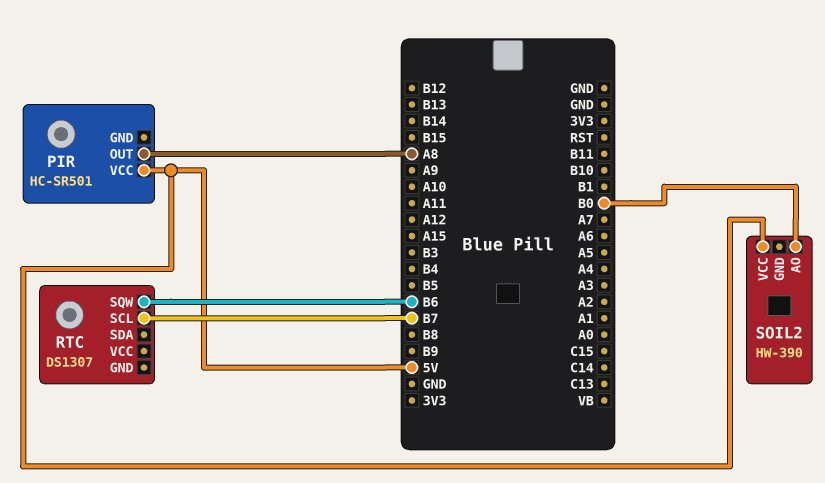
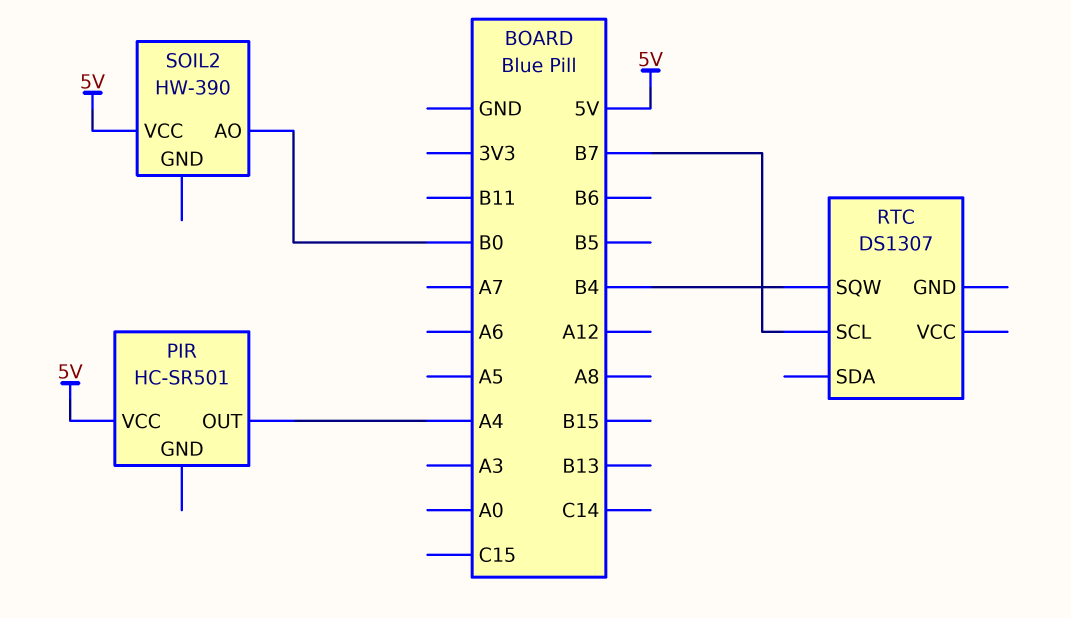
PIR pin OUT: A8 -> A4
RTC pin SQW: B6 -> B4

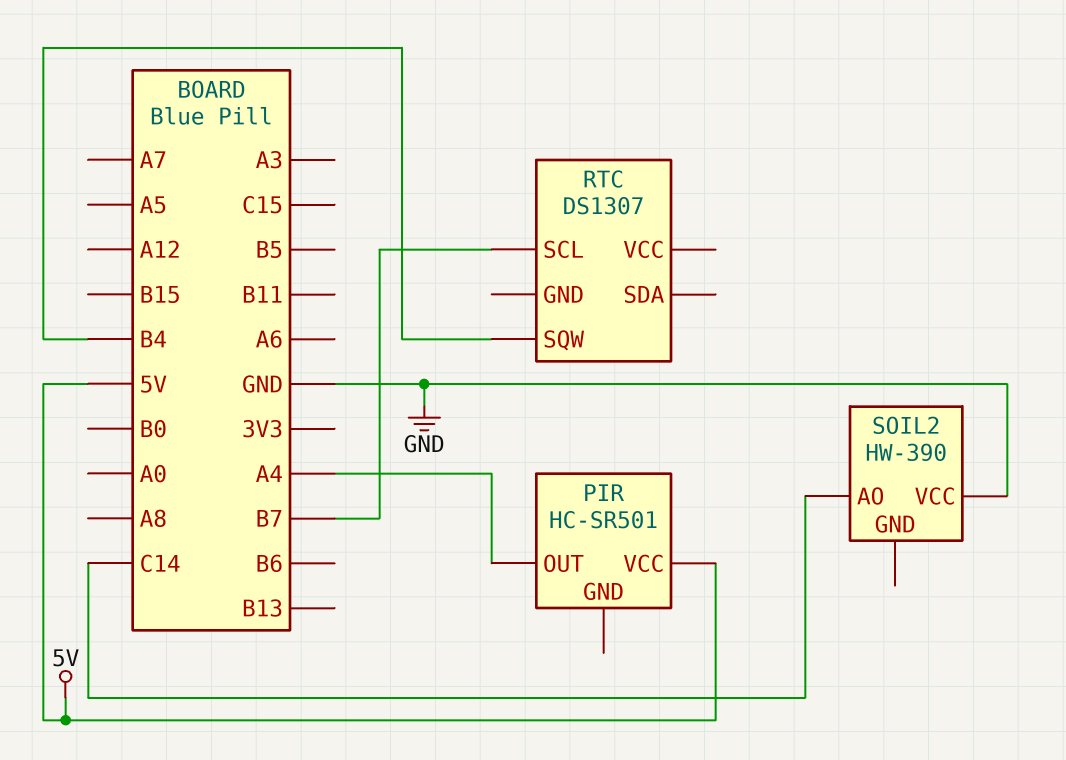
SOIL2 pin AO: B0 -> C14
SOIL2 pin VCC: 5V -> GND

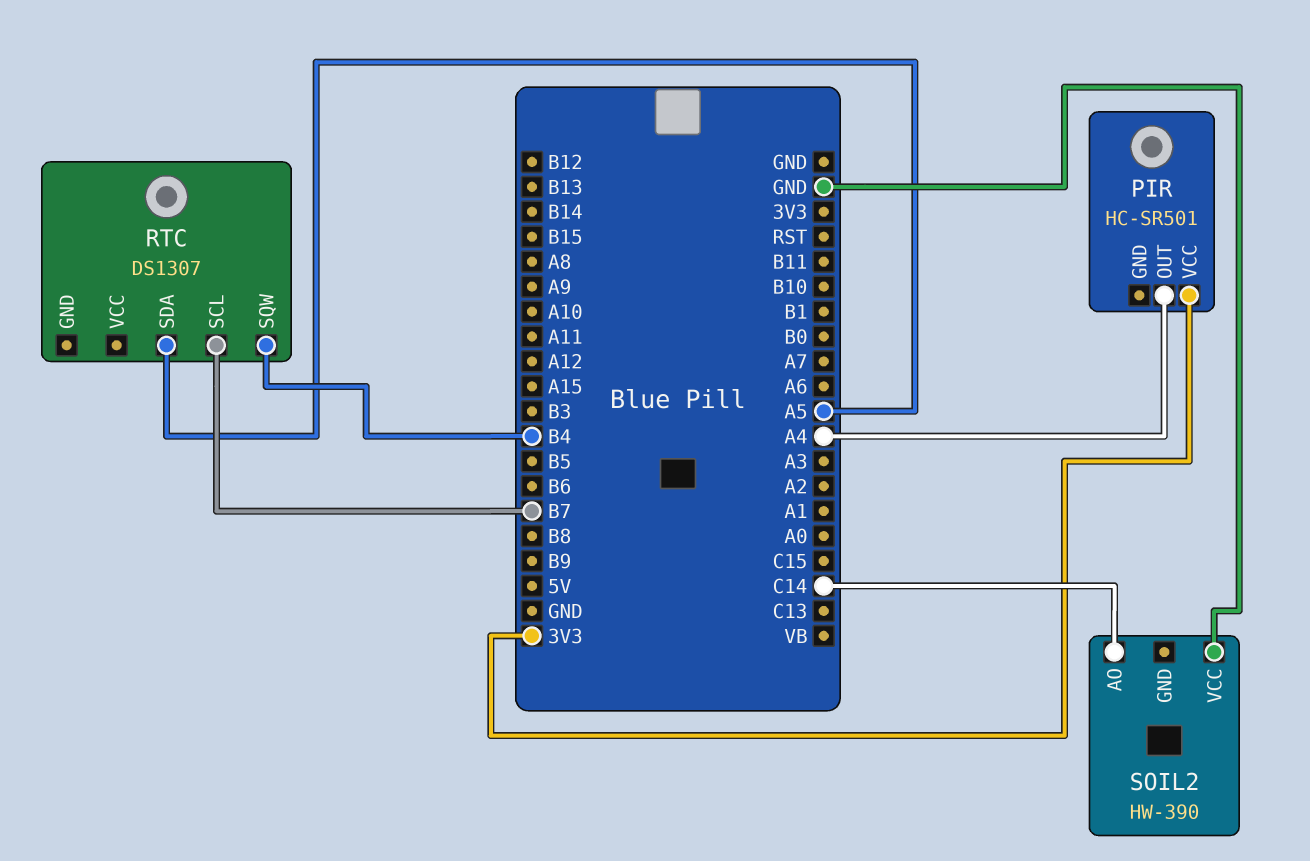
PIR pin VCC: 5V -> 3V3
RTC pin SDA: none -> A5

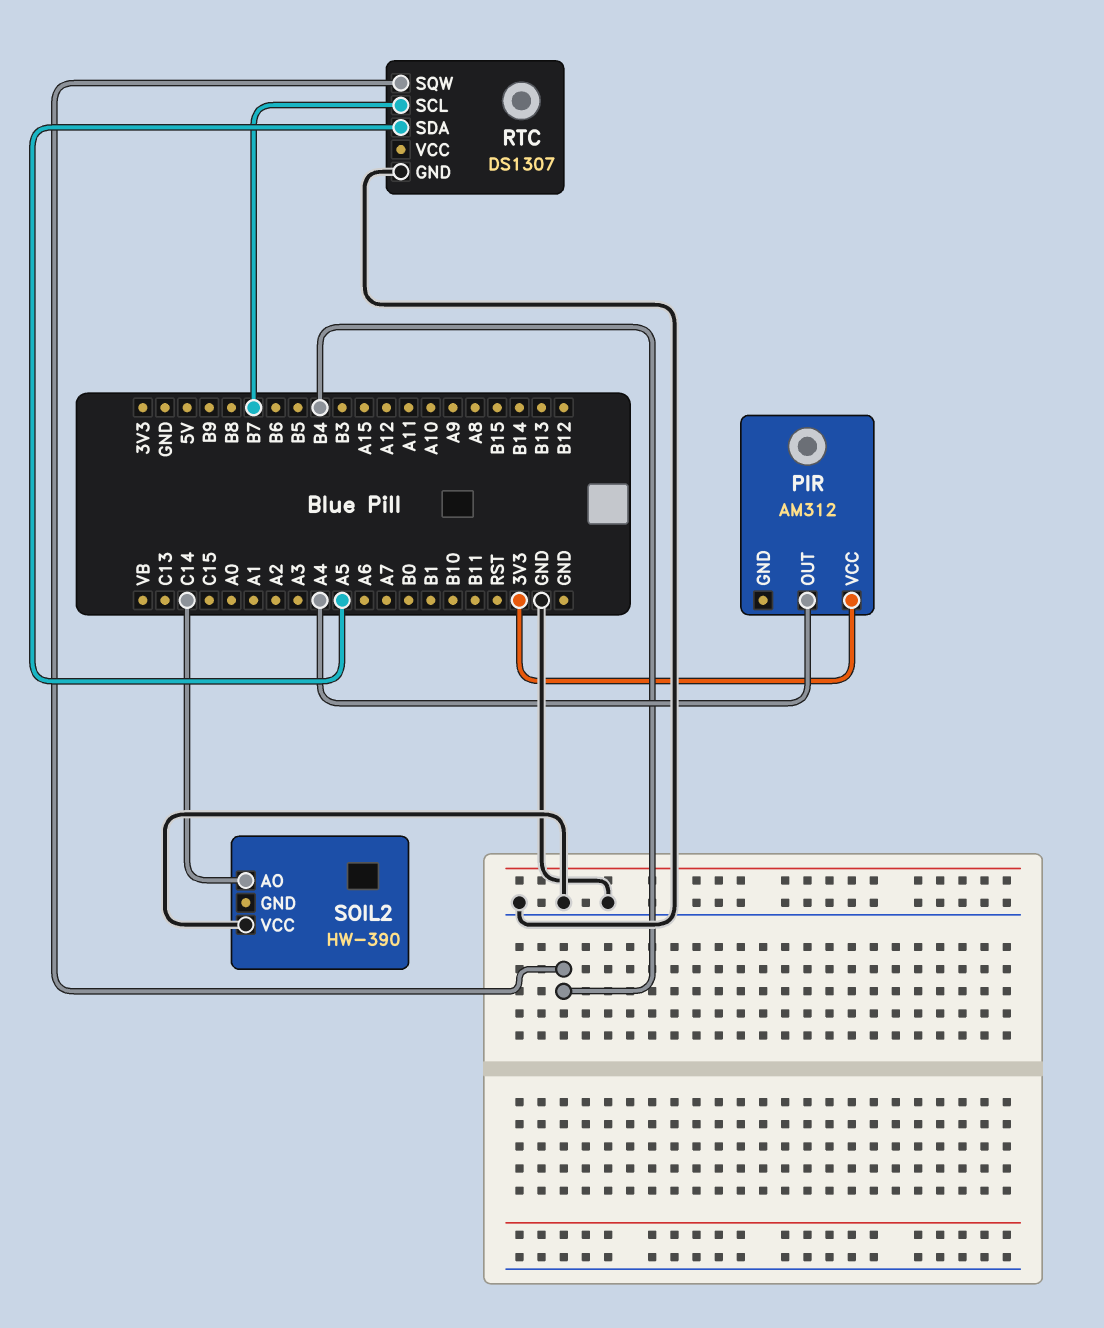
PIR: HC-SR501 -> AM312
RTC pin GND: none -> GND

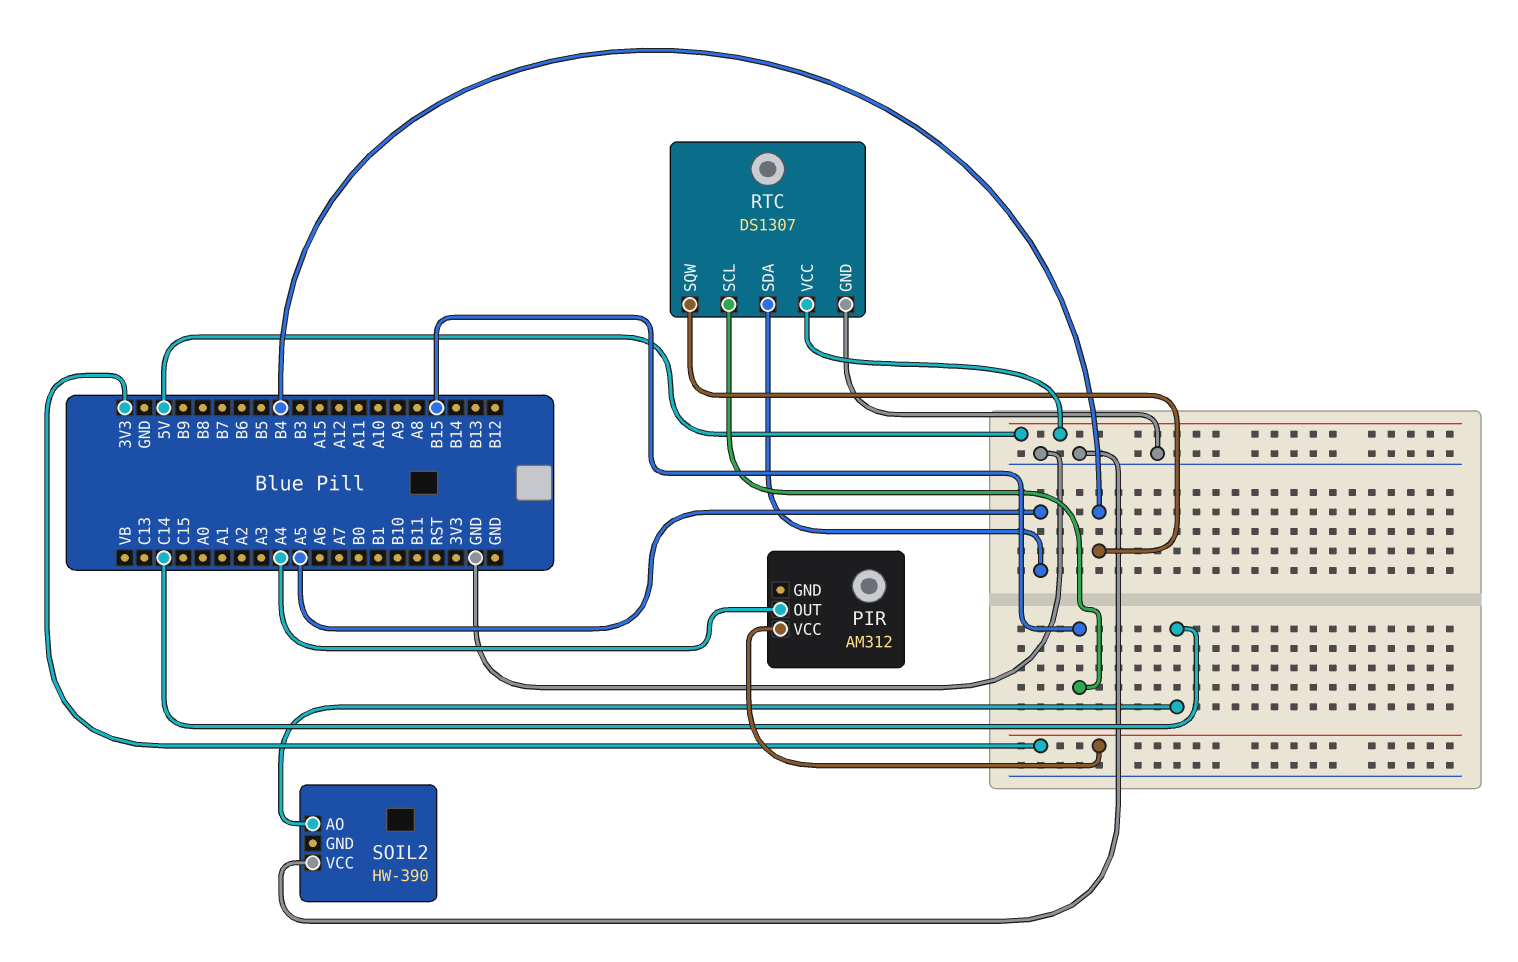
RTC pin SCL: B7 -> B15
RTC pin VCC: none -> 5V

